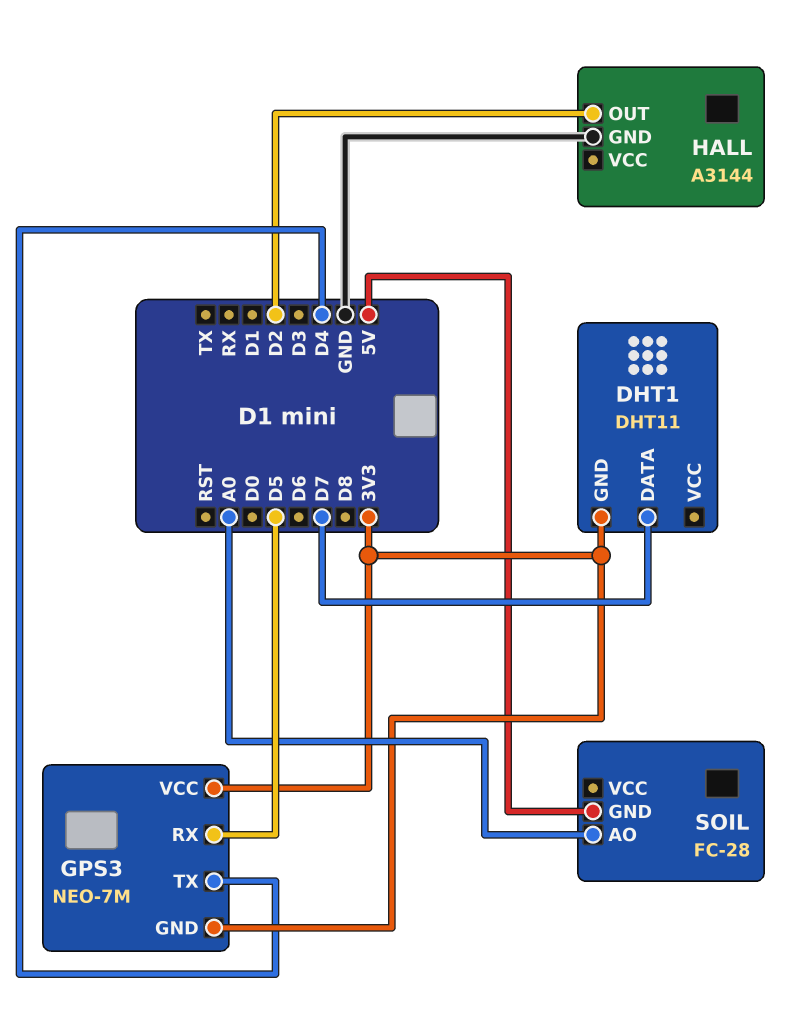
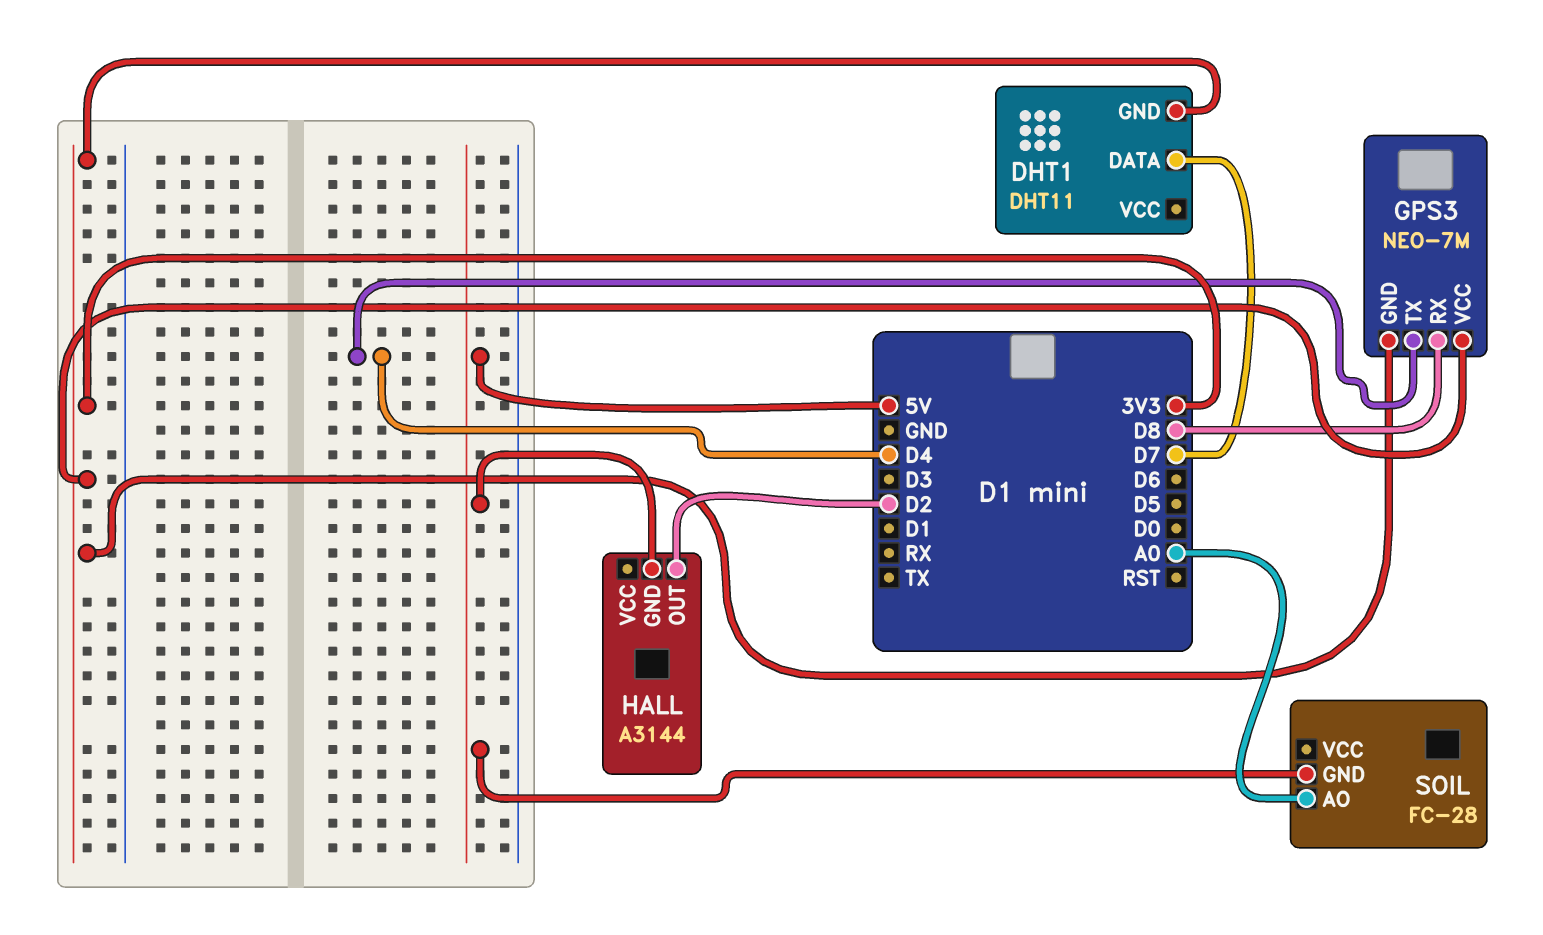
GPS3 pin RX: D5 -> D8
HALL pin GND: GND -> 5V

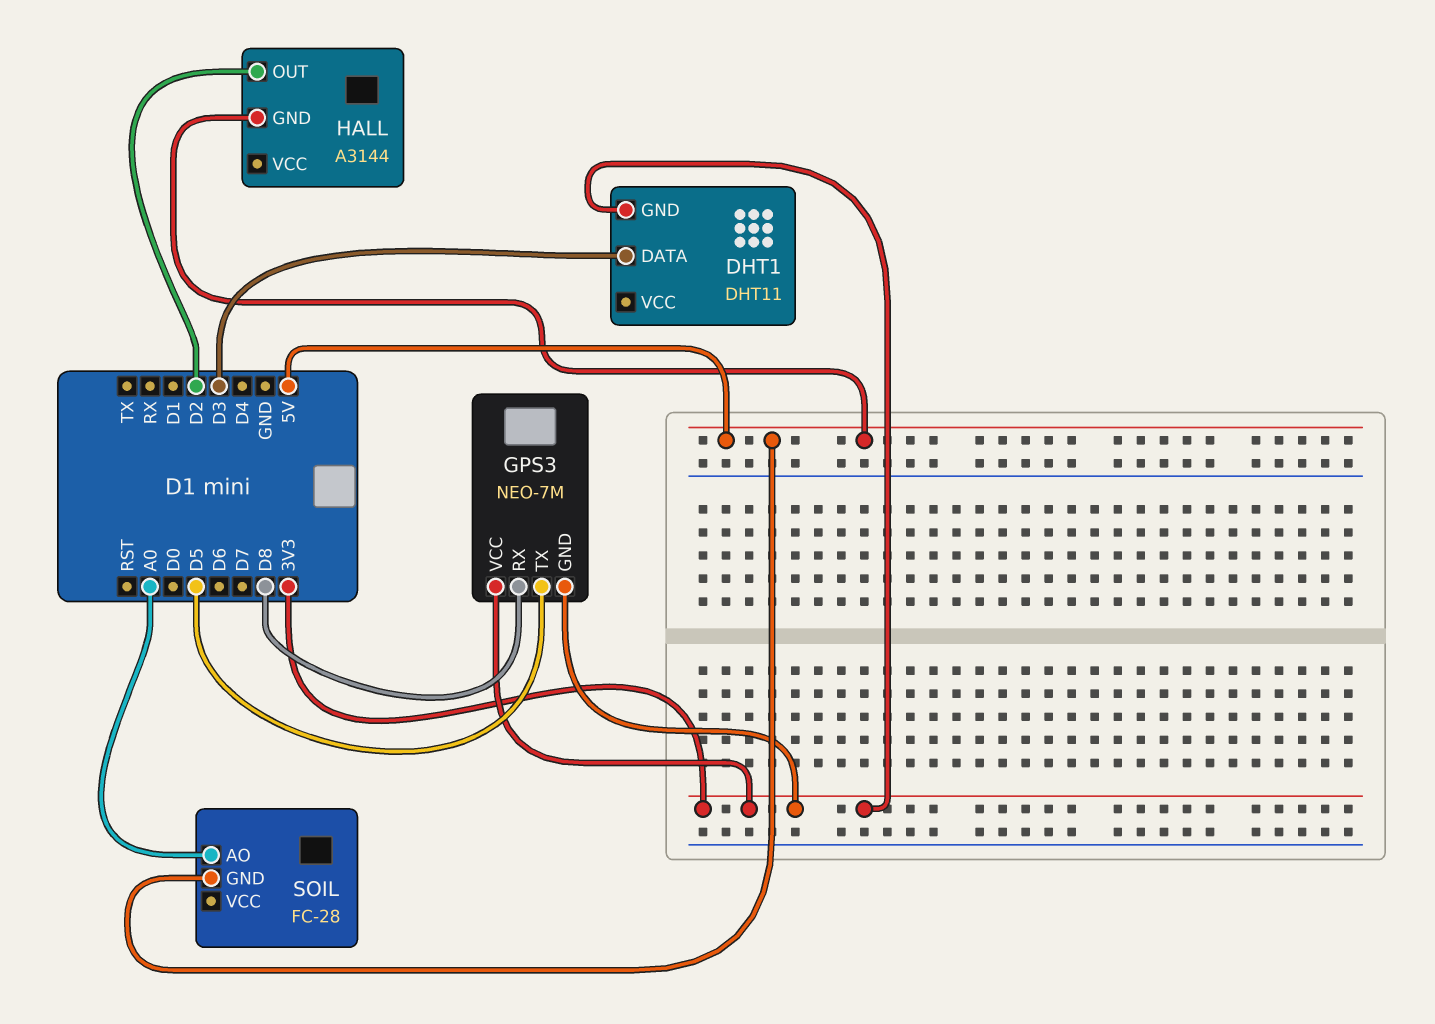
DHT1 pin DATA: D7 -> D3
GPS3 pin TX: D4 -> D5

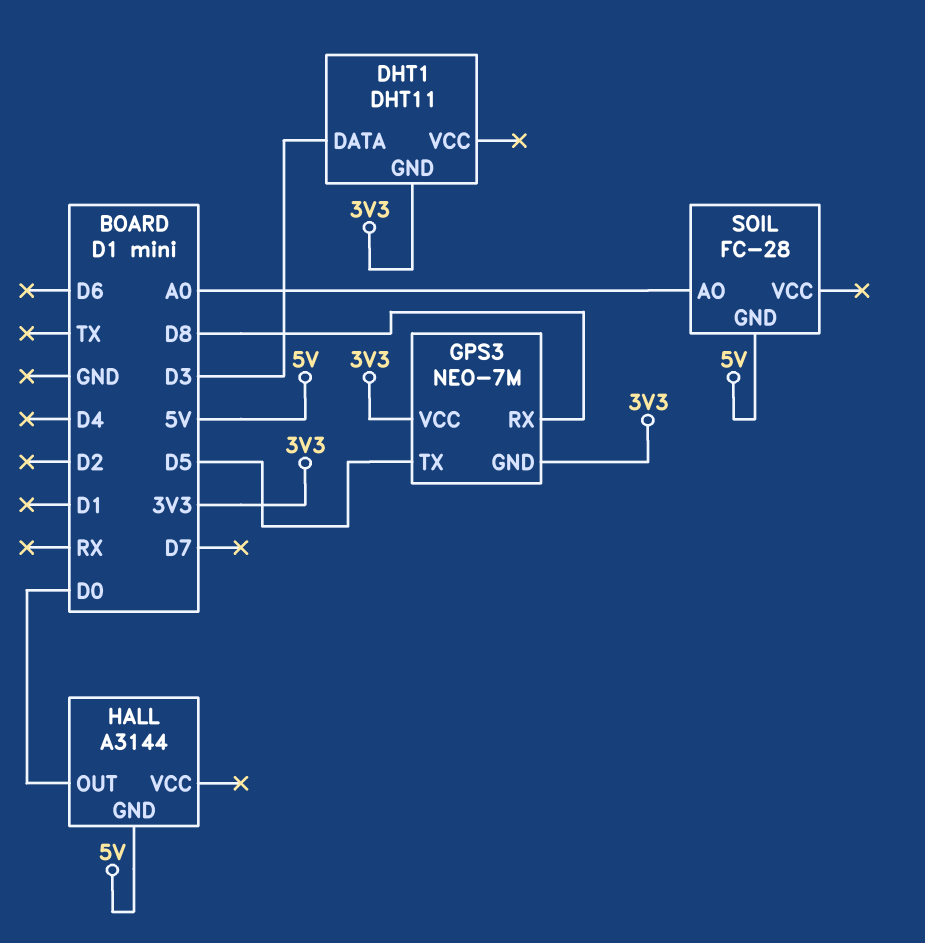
HALL pin OUT: D2 -> D0

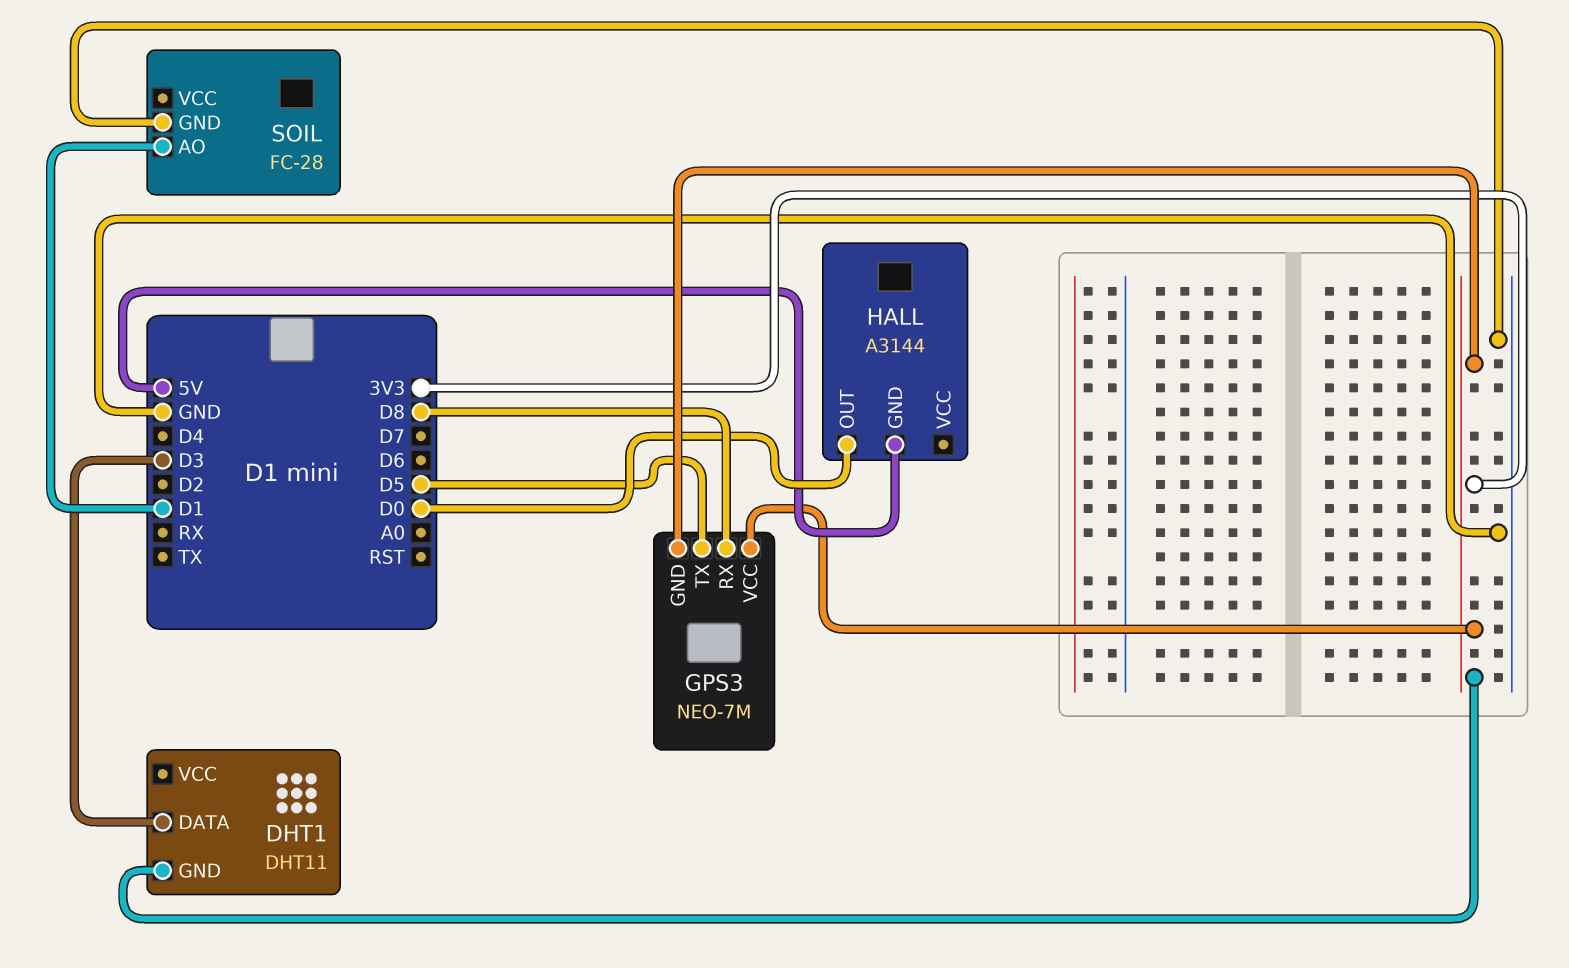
SOIL pin AO: A0 -> D1
SOIL pin GND: 5V -> GND

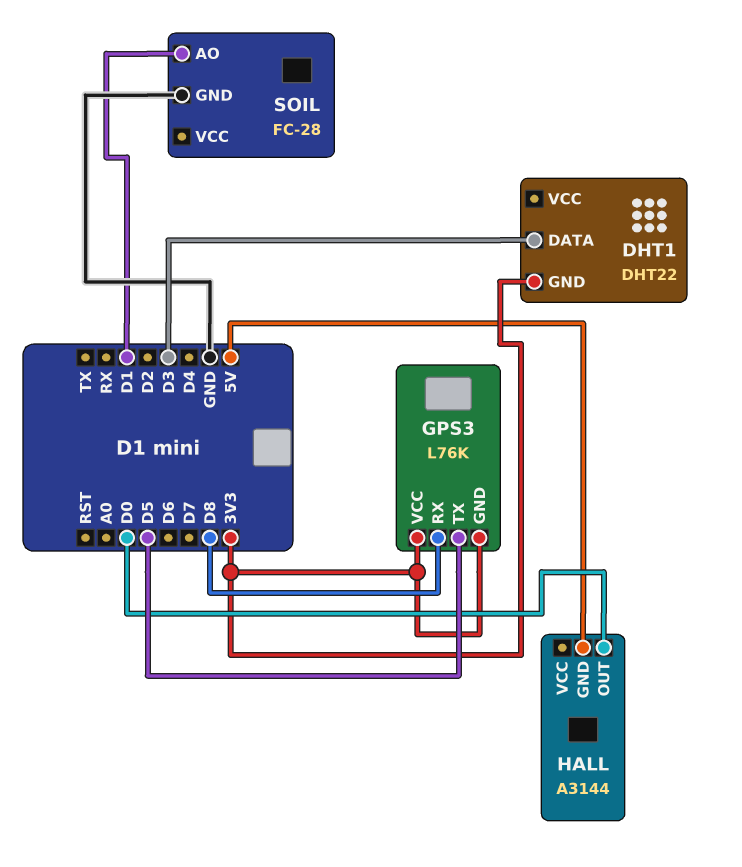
DHT1: DHT11 -> DHT22
GPS3: NEO-7M -> L76K

